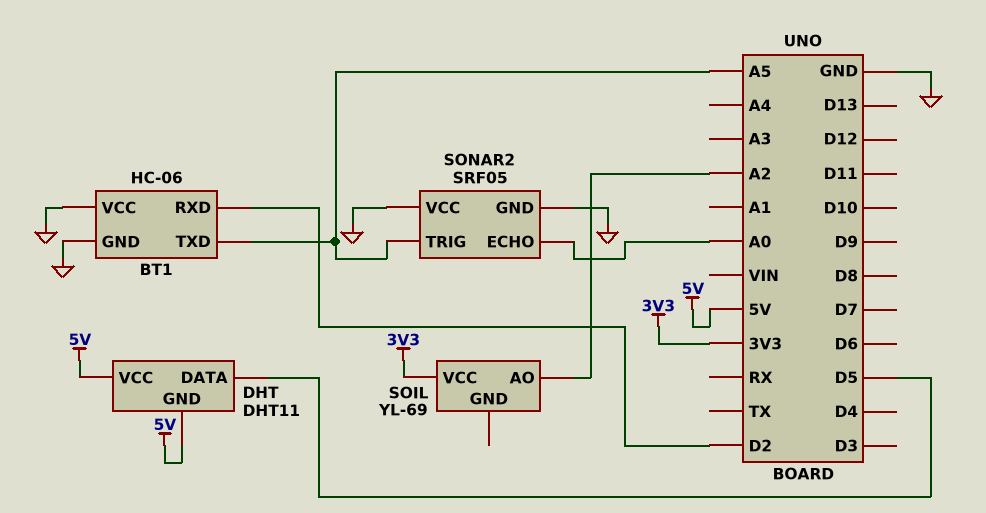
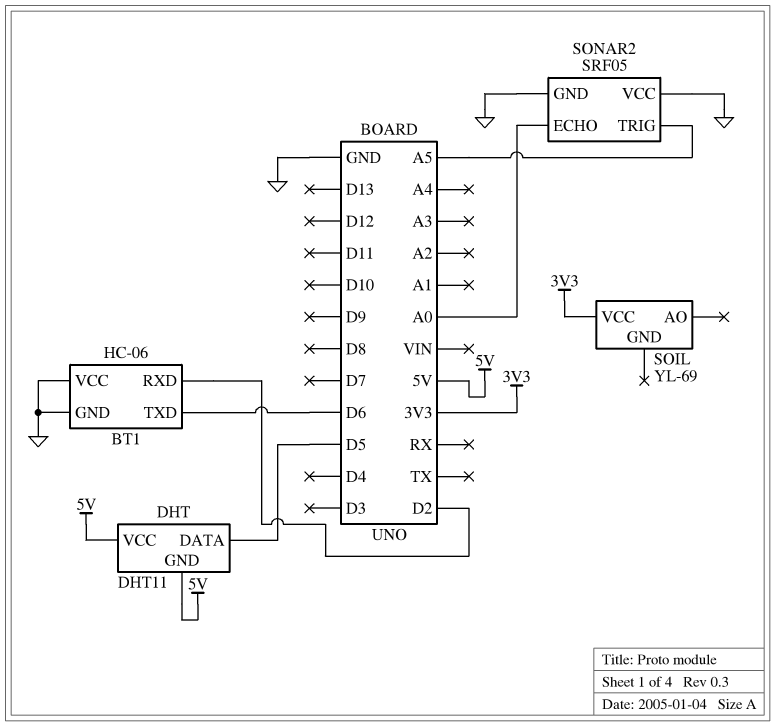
BT1 pin TXD: A5 -> D6
SOIL pin AO: A2 -> none

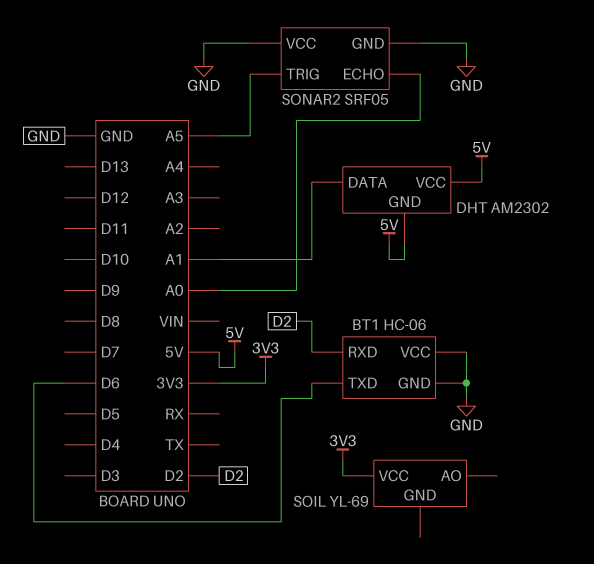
DHT: DHT11 -> AM2302
DHT pin DATA: D5 -> A1

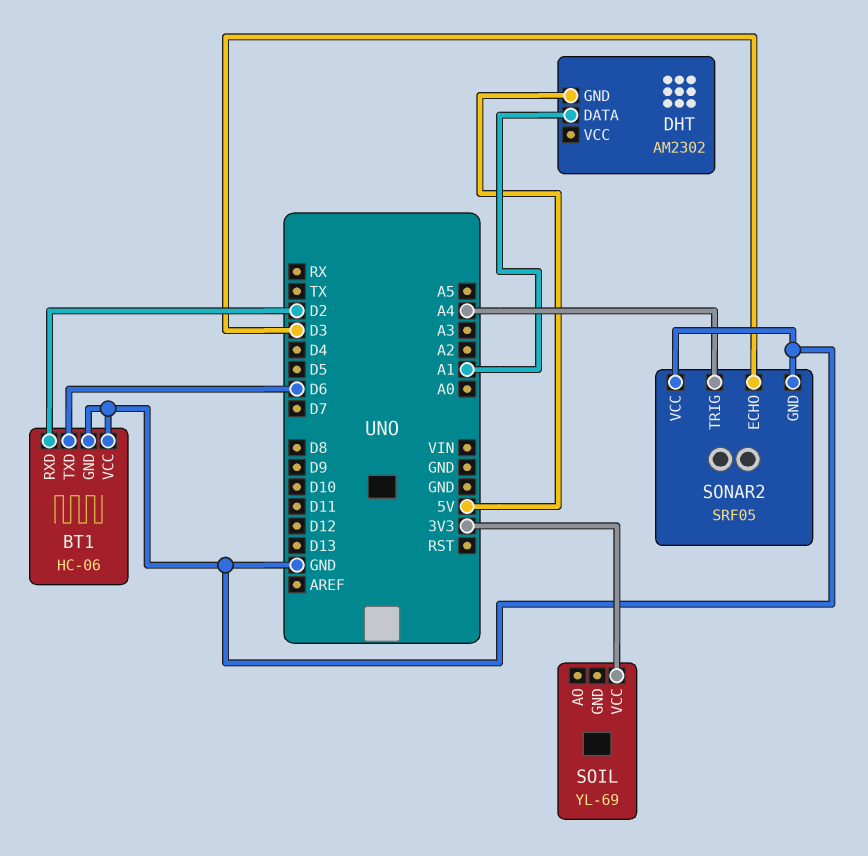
DHT pin VCC: 5V -> none
SONAR2 pin ECHO: A0 -> D3
SONAR2 pin TRIG: A5 -> A4

